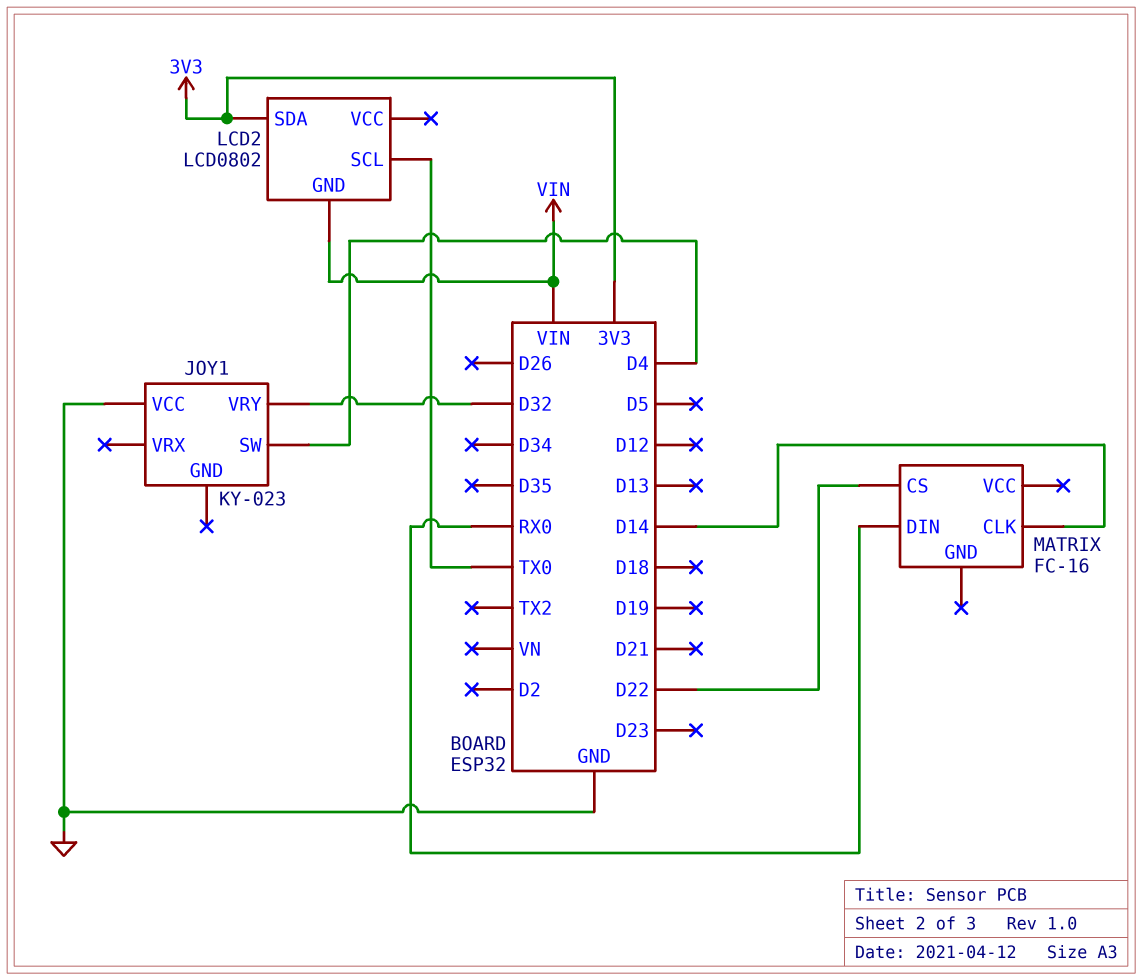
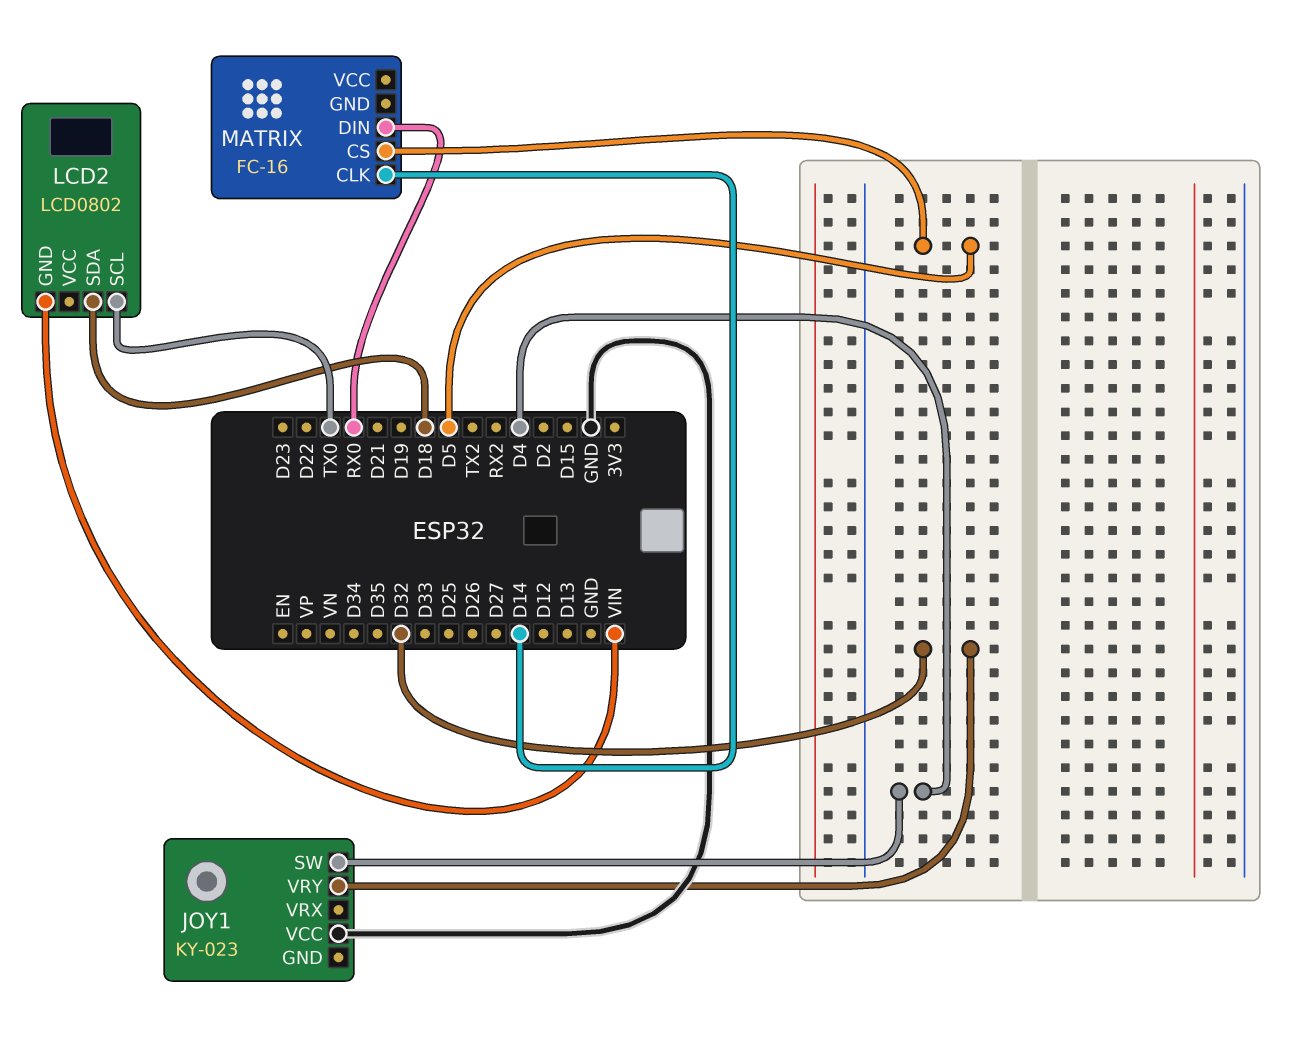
LCD2 pin SDA: 3V3 -> D18
MATRIX pin CS: D22 -> D5

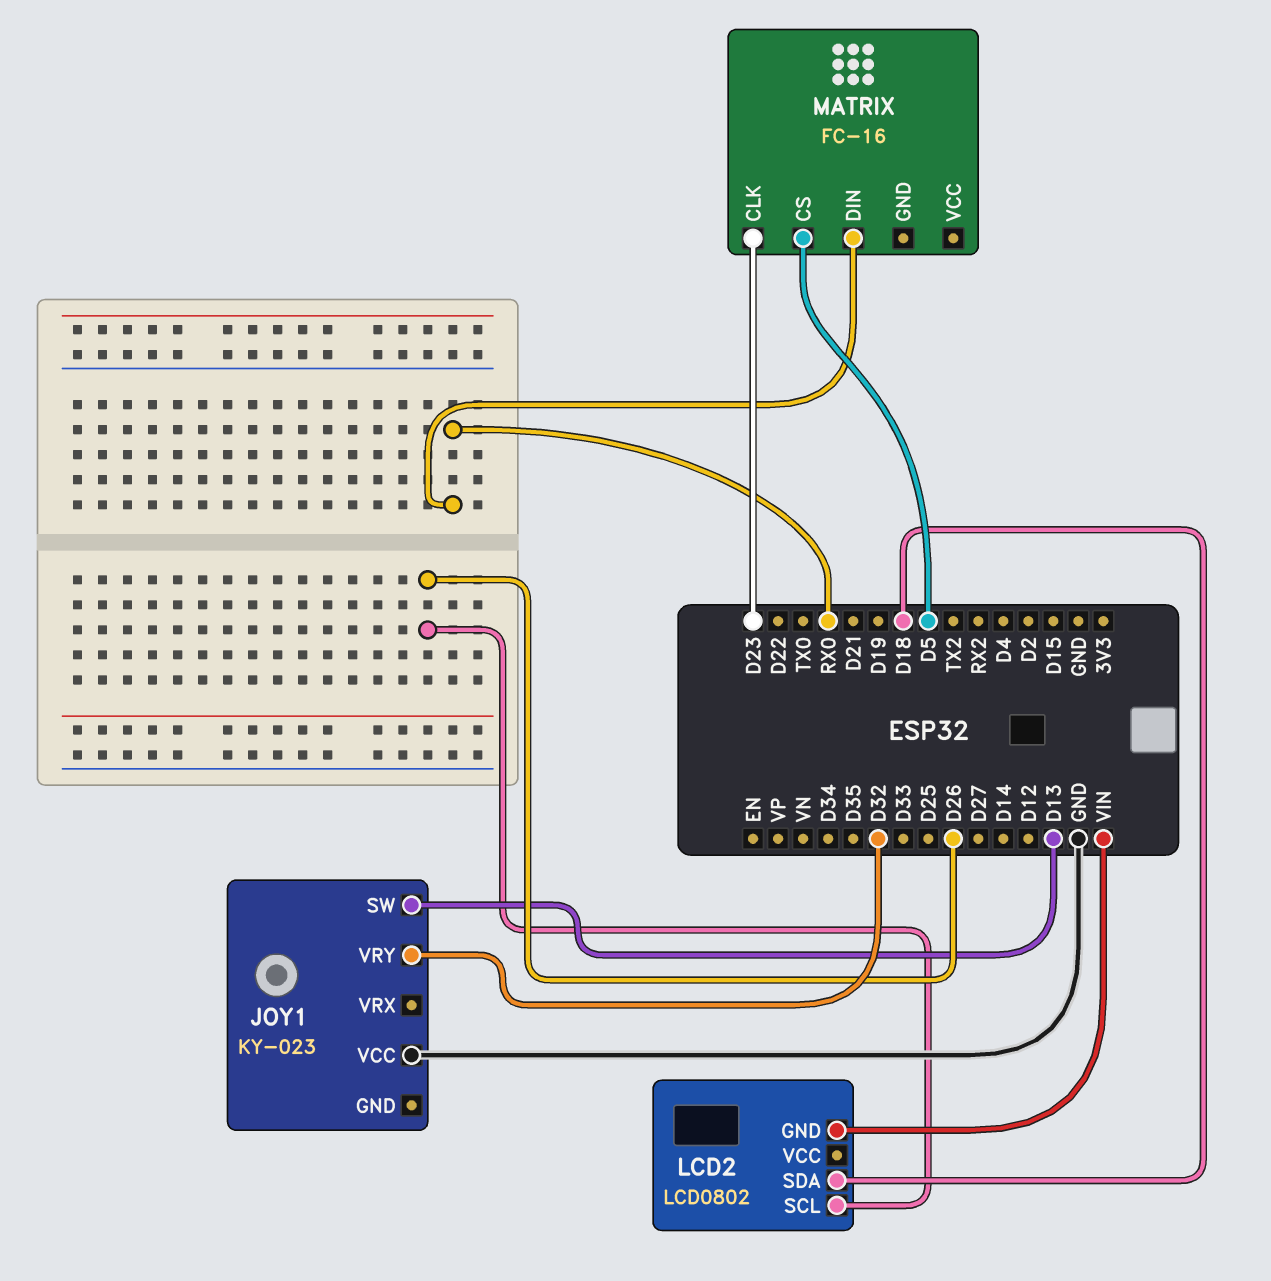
JOY1 pin SW: D4 -> D13
LCD2 pin SCL: TX0 -> D26
MATRIX pin CLK: D14 -> D23

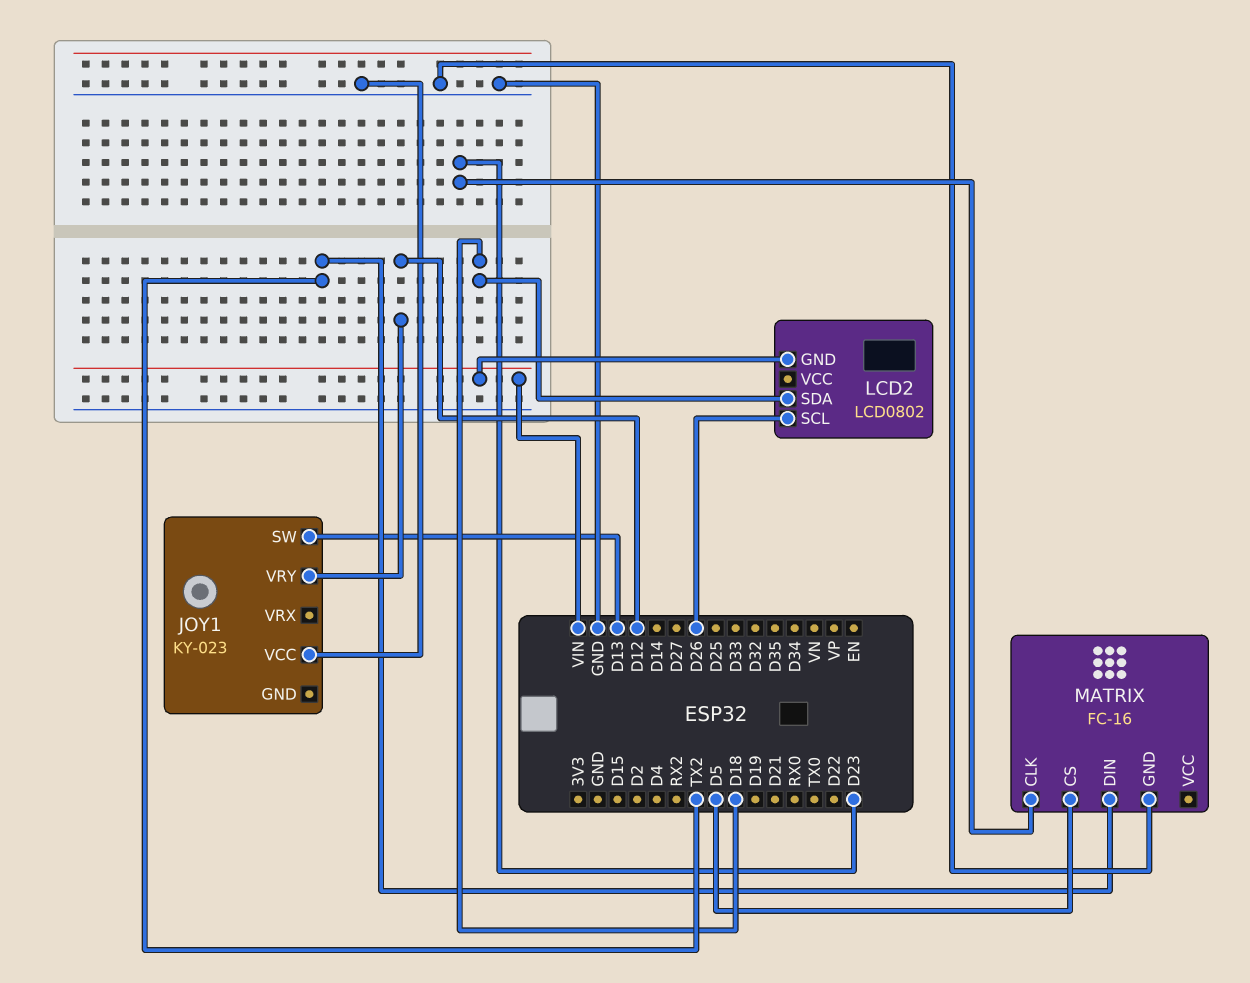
JOY1 pin VRY: D32 -> D12
MATRIX pin DIN: RX0 -> TX2
MATRIX pin GND: none -> GND

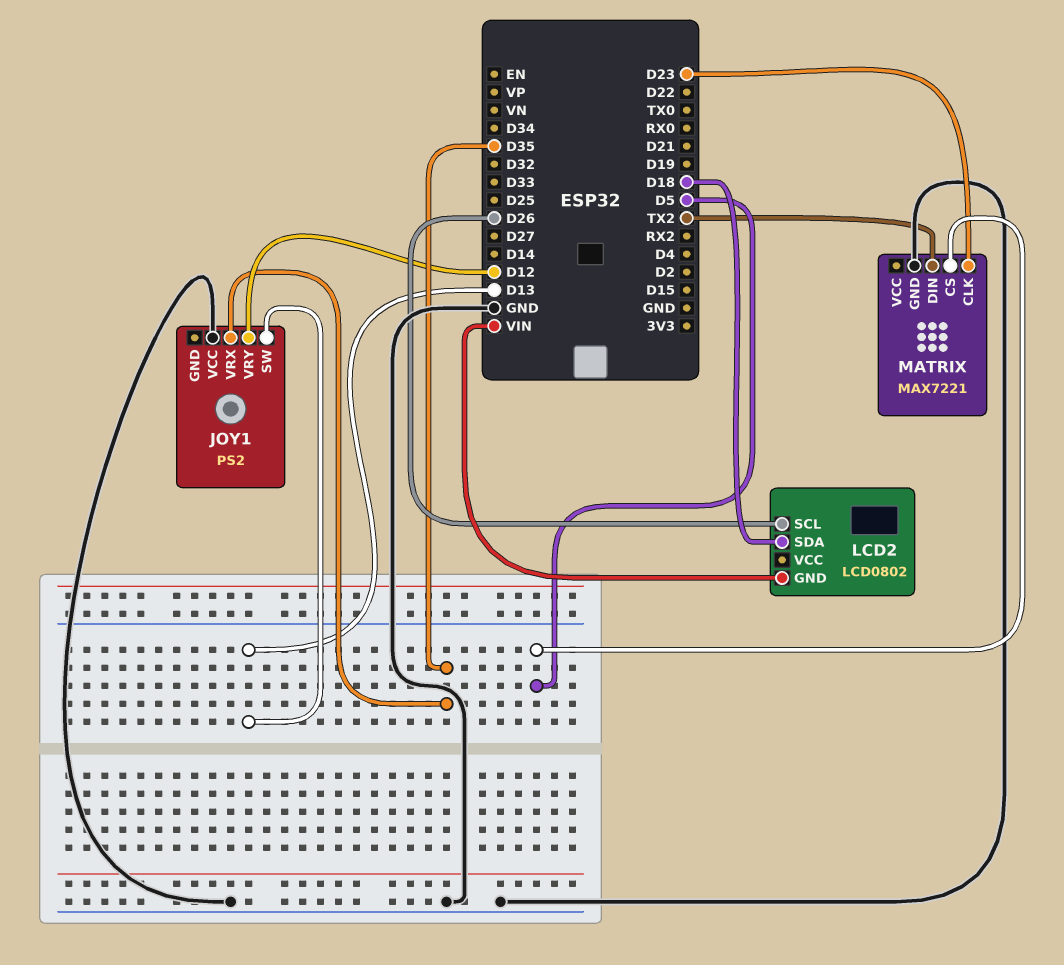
JOY1: KY-023 -> PS2
JOY1 pin VRX: none -> D35
MATRIX: FC-16 -> MAX7221

